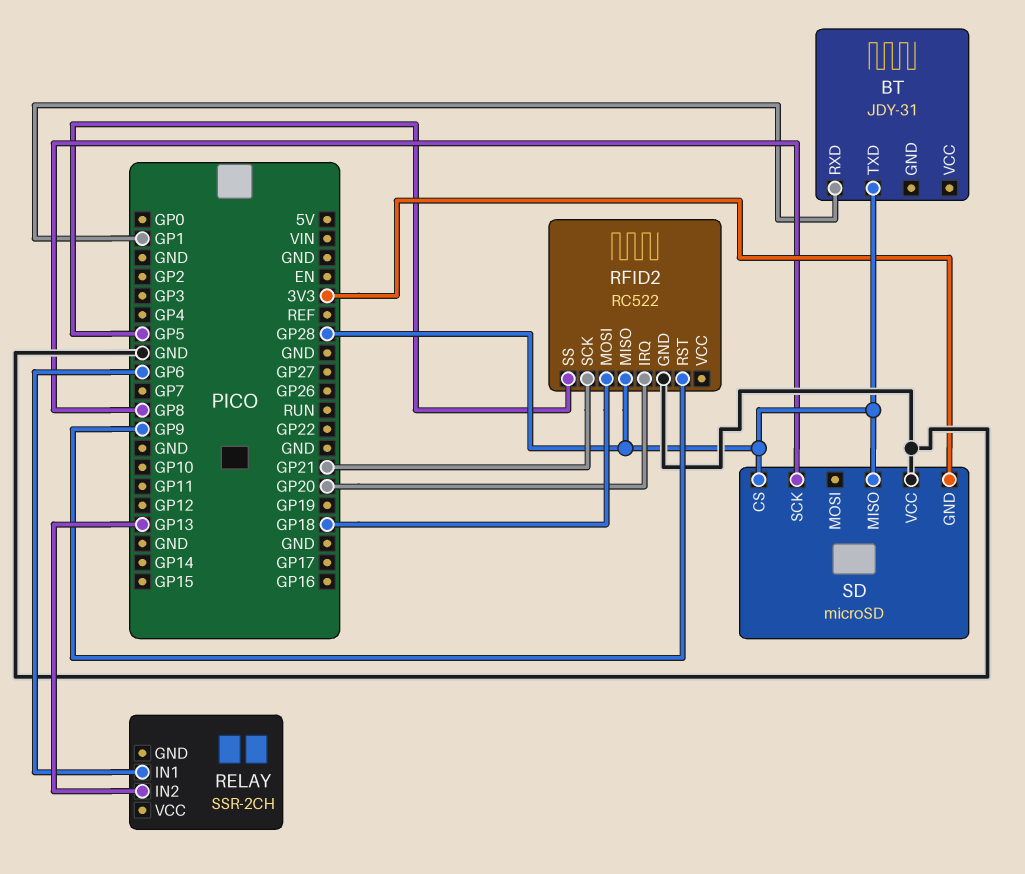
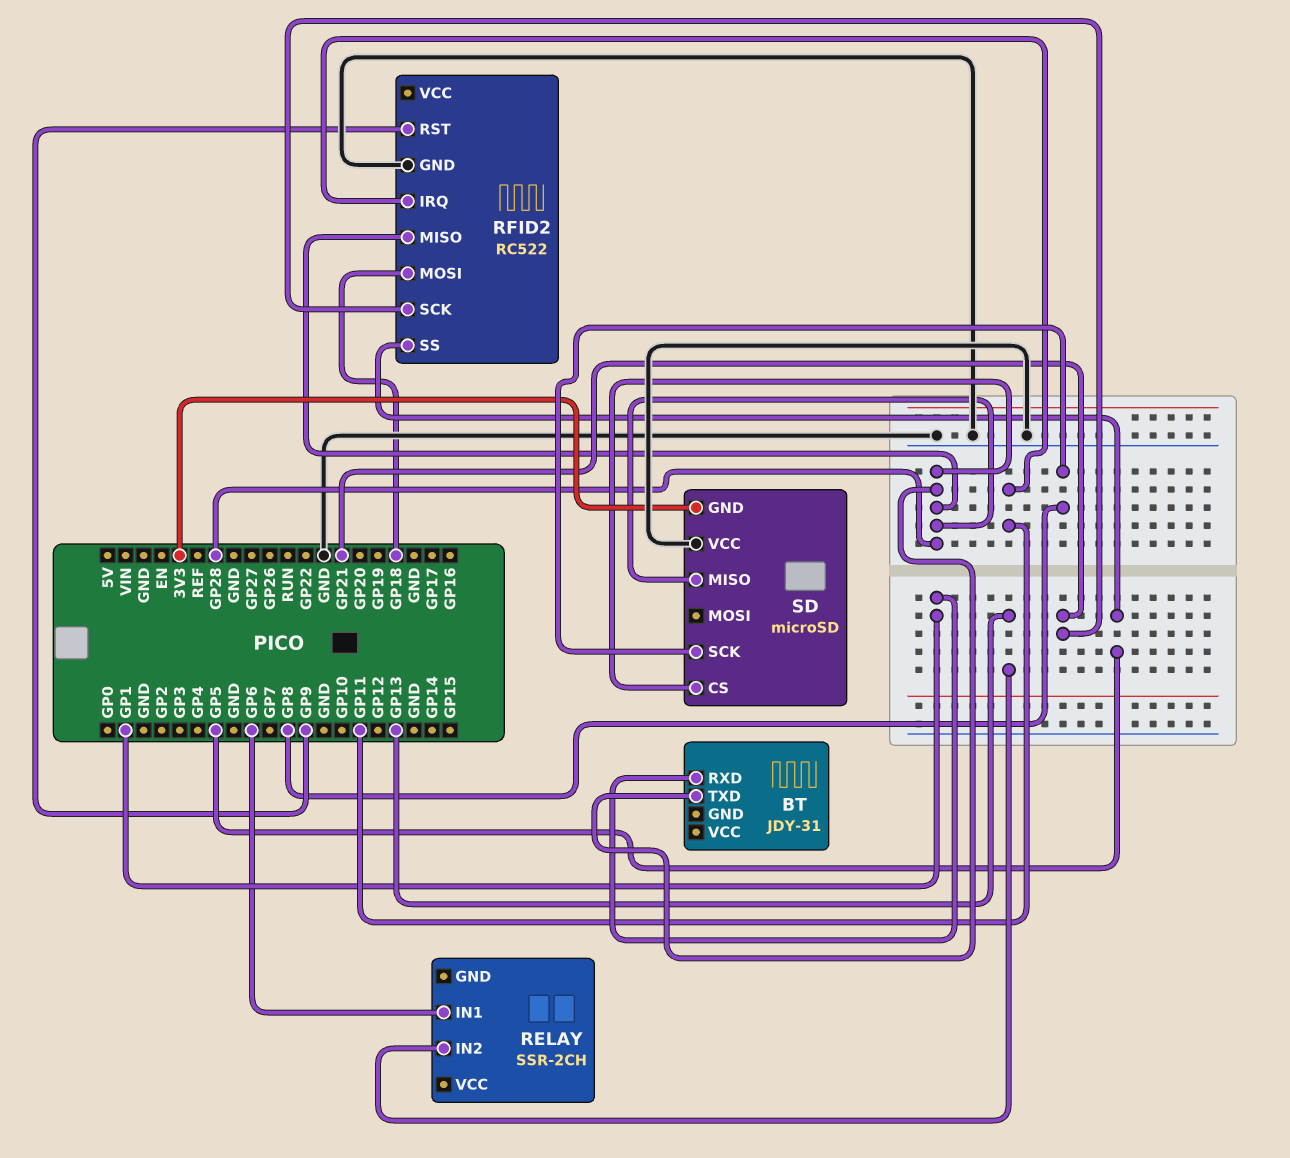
RFID2 pin IRQ: GP20 -> GP11

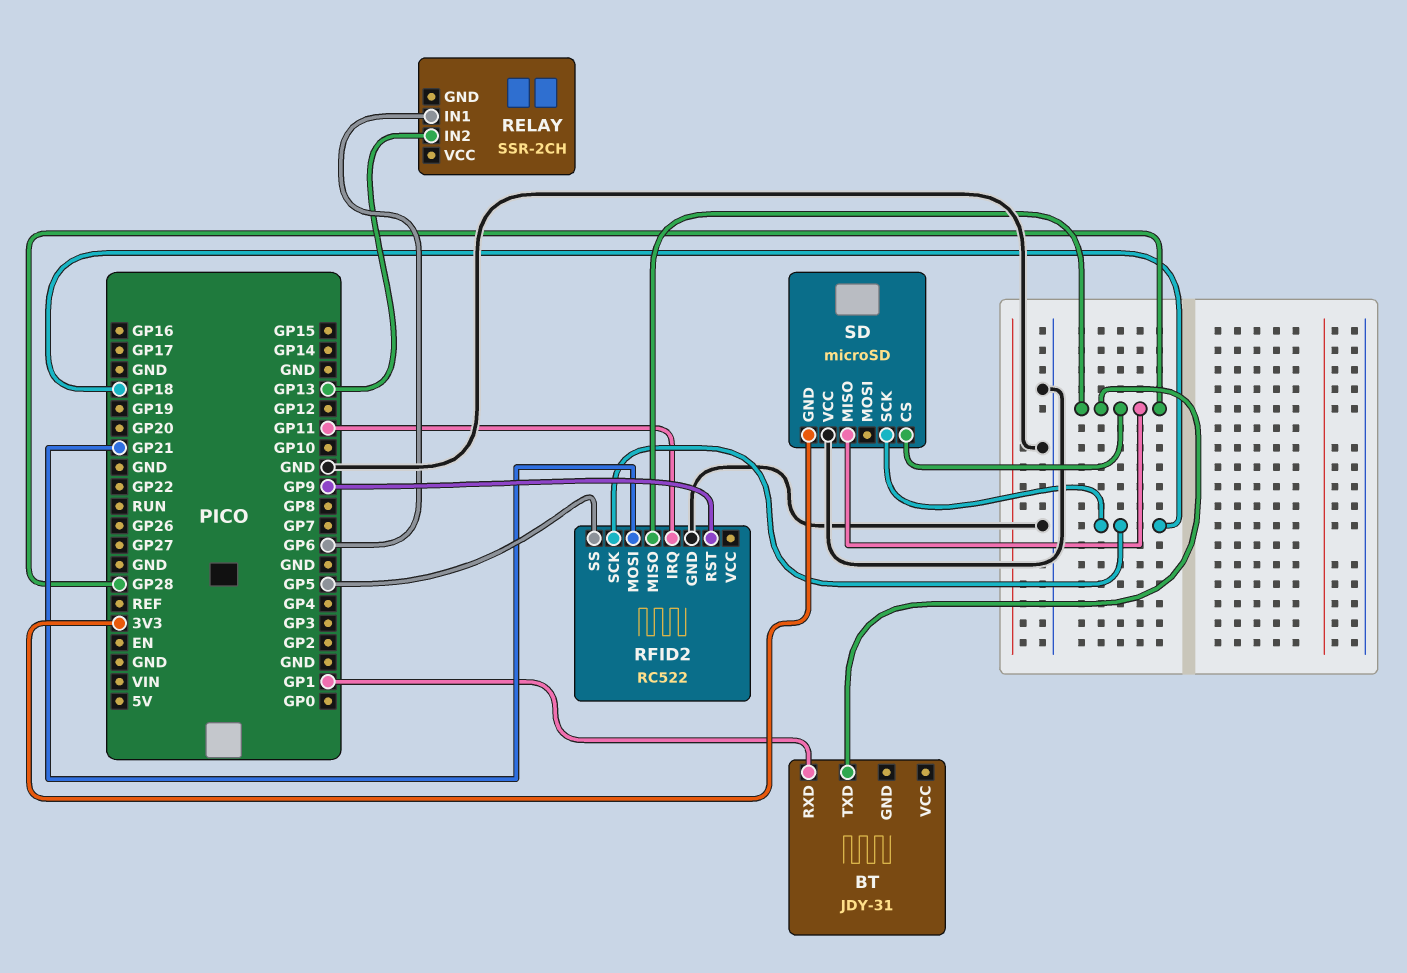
RFID2 pin MOSI: GP18 -> GP21
RFID2 pin SCK: GP21 -> GP18
SD pin SCK: GP8 -> GP18

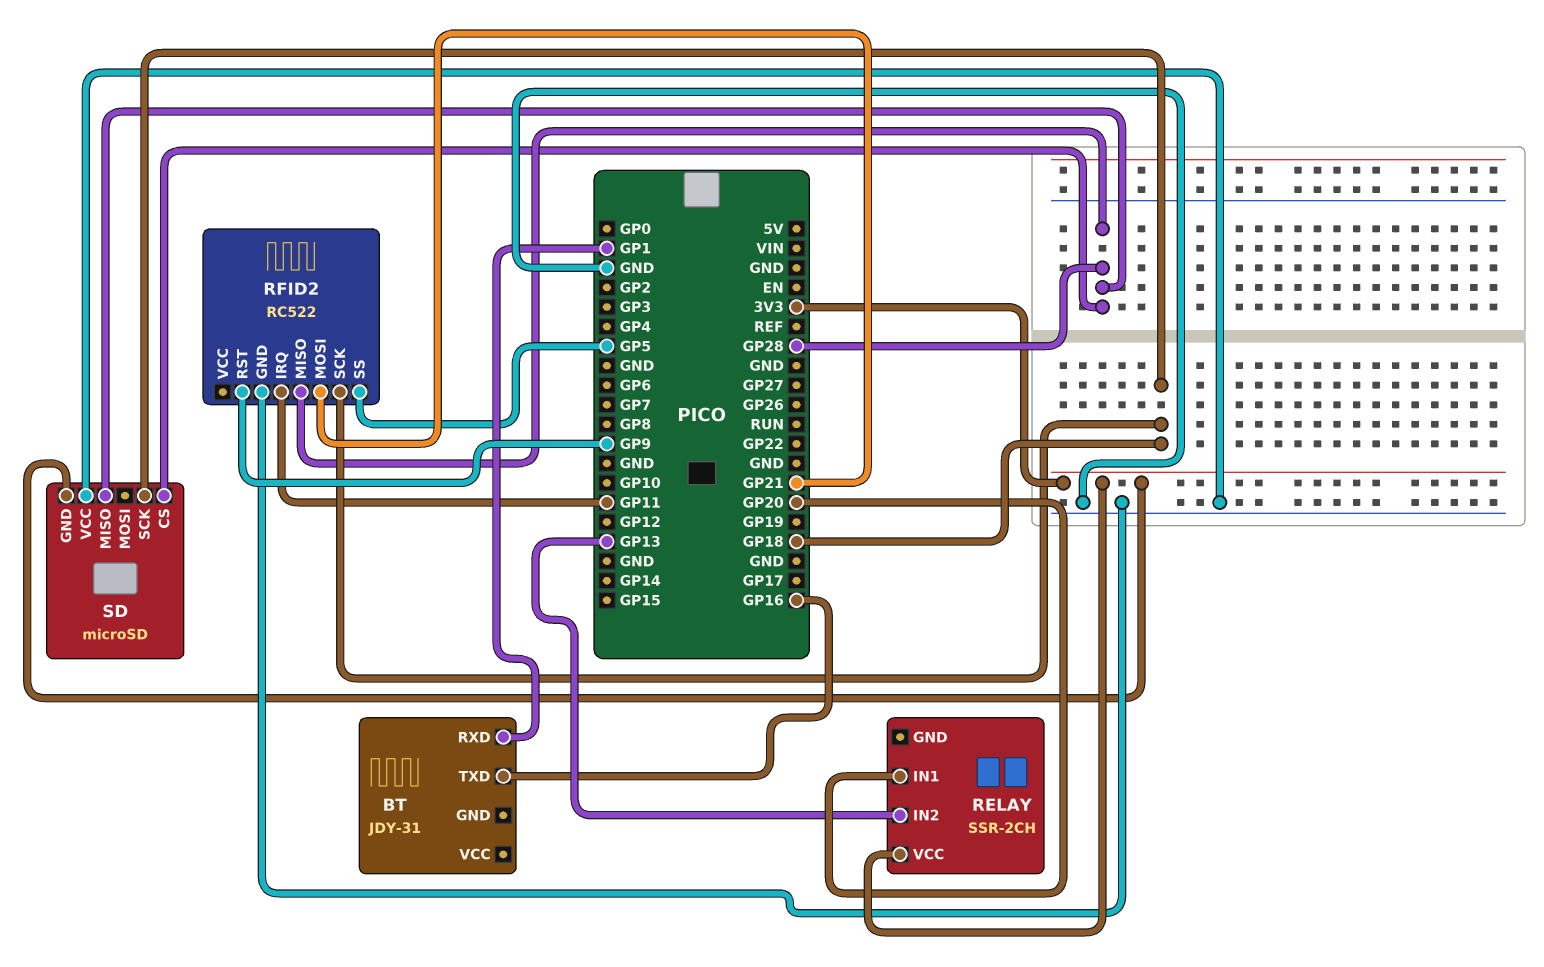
BT pin TXD: GP28 -> GP16
RELAY pin IN1: GP6 -> GP20
RELAY pin VCC: none -> 3V3

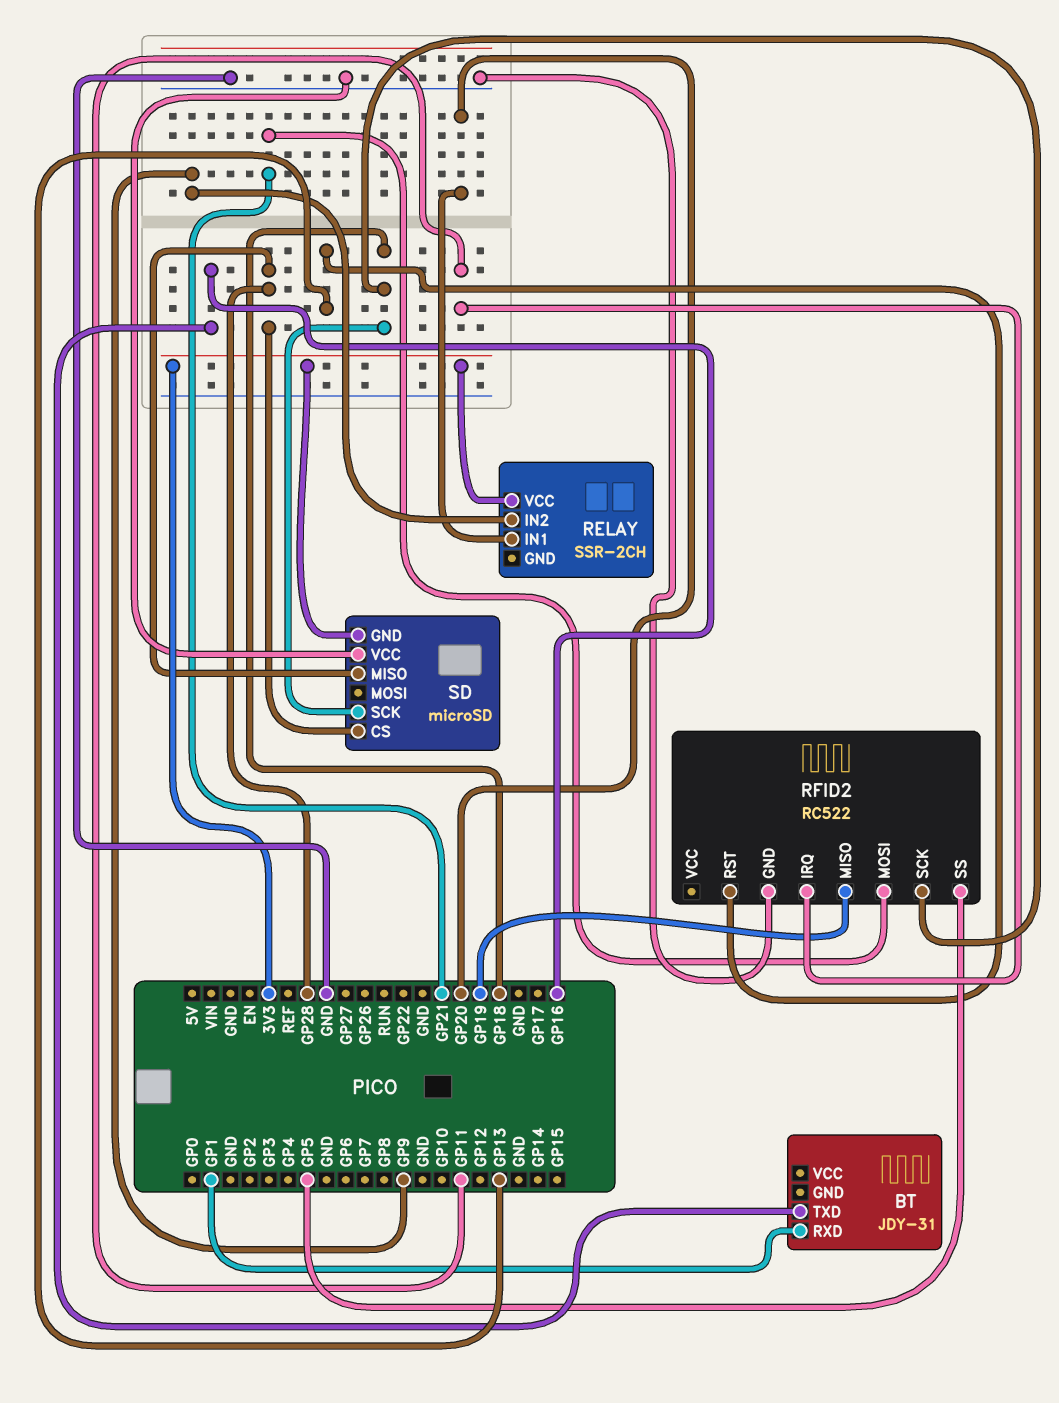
RELAY pin IN2: GP13 -> GP9
RFID2 pin MISO: GP28 -> GP19
RFID2 pin RST: GP9 -> GP13

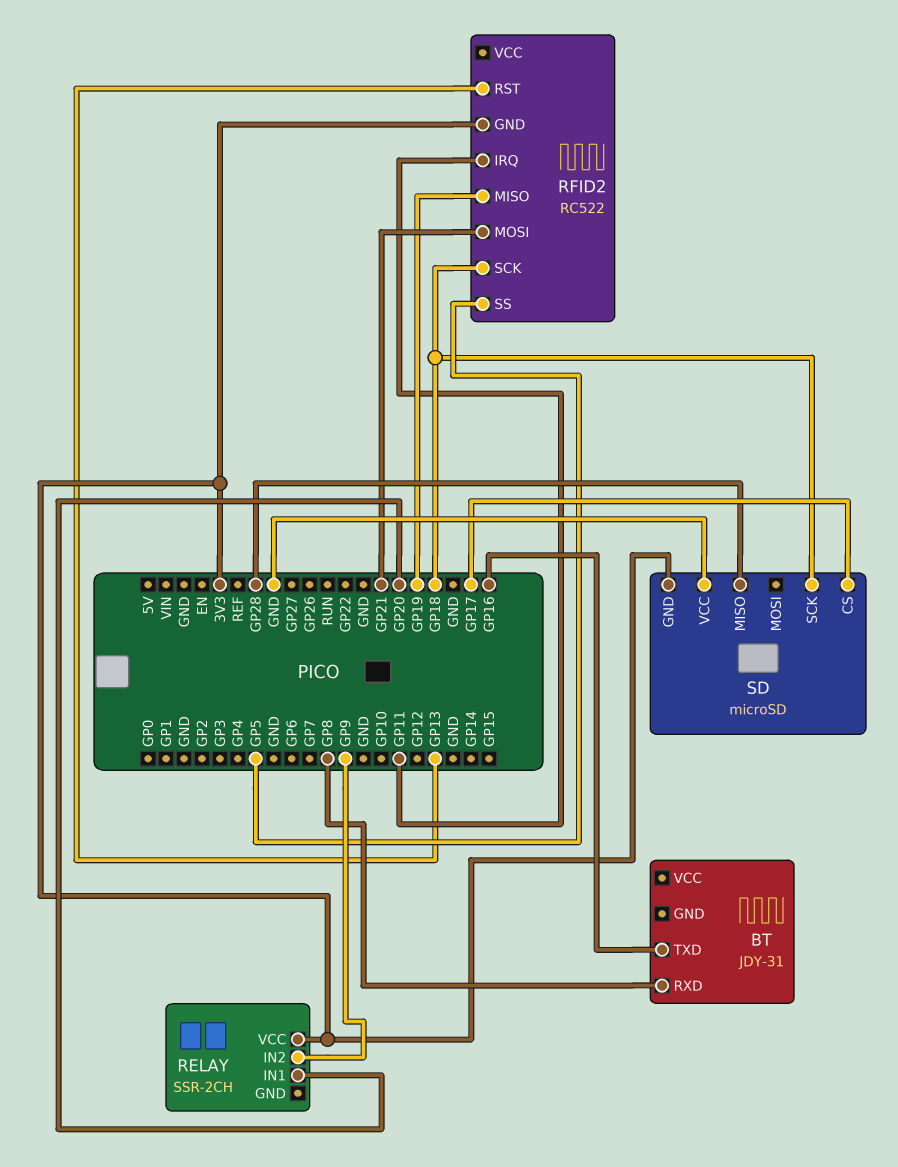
BT pin RXD: GP1 -> GP8
RFID2 pin GND: GND -> 3V3
SD pin CS: GP28 -> GP17

